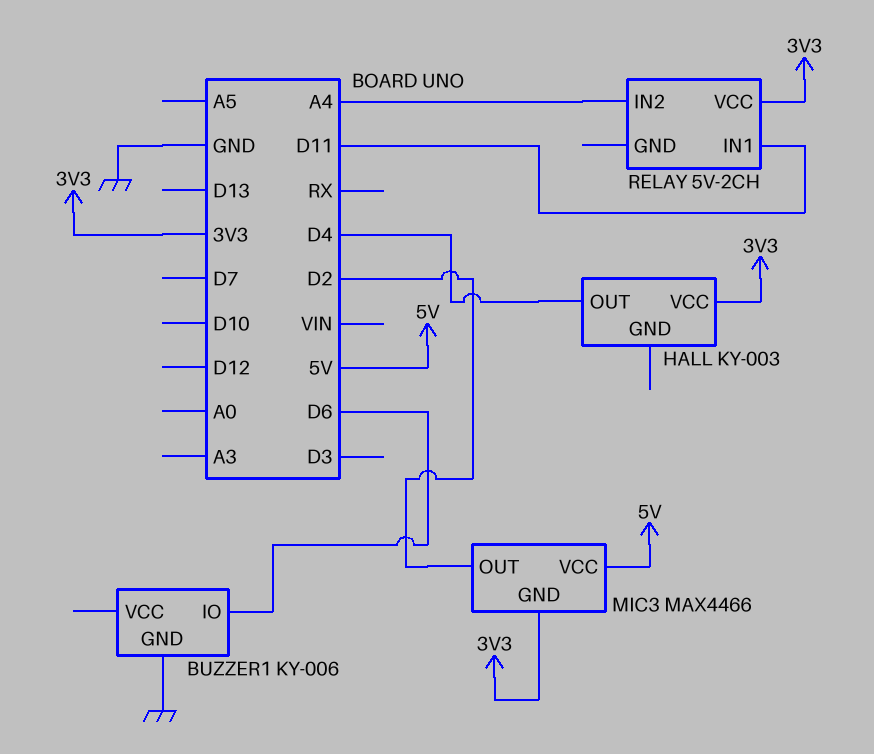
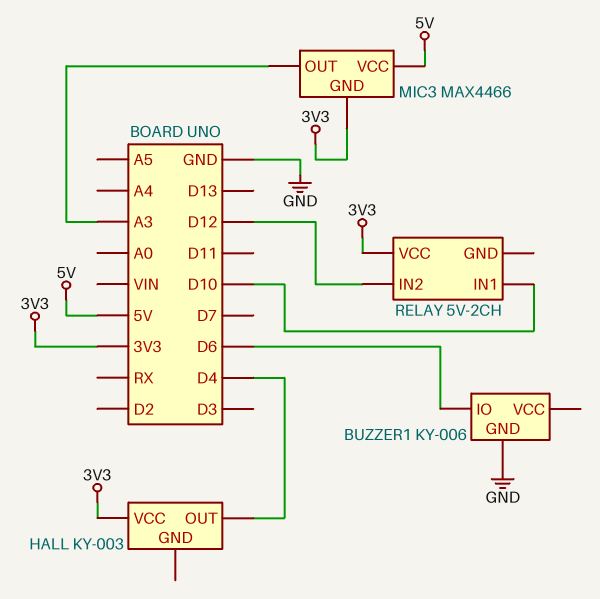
MIC3 pin OUT: D2 -> A3
RELAY pin IN1: D11 -> D10
RELAY pin IN2: A4 -> D12

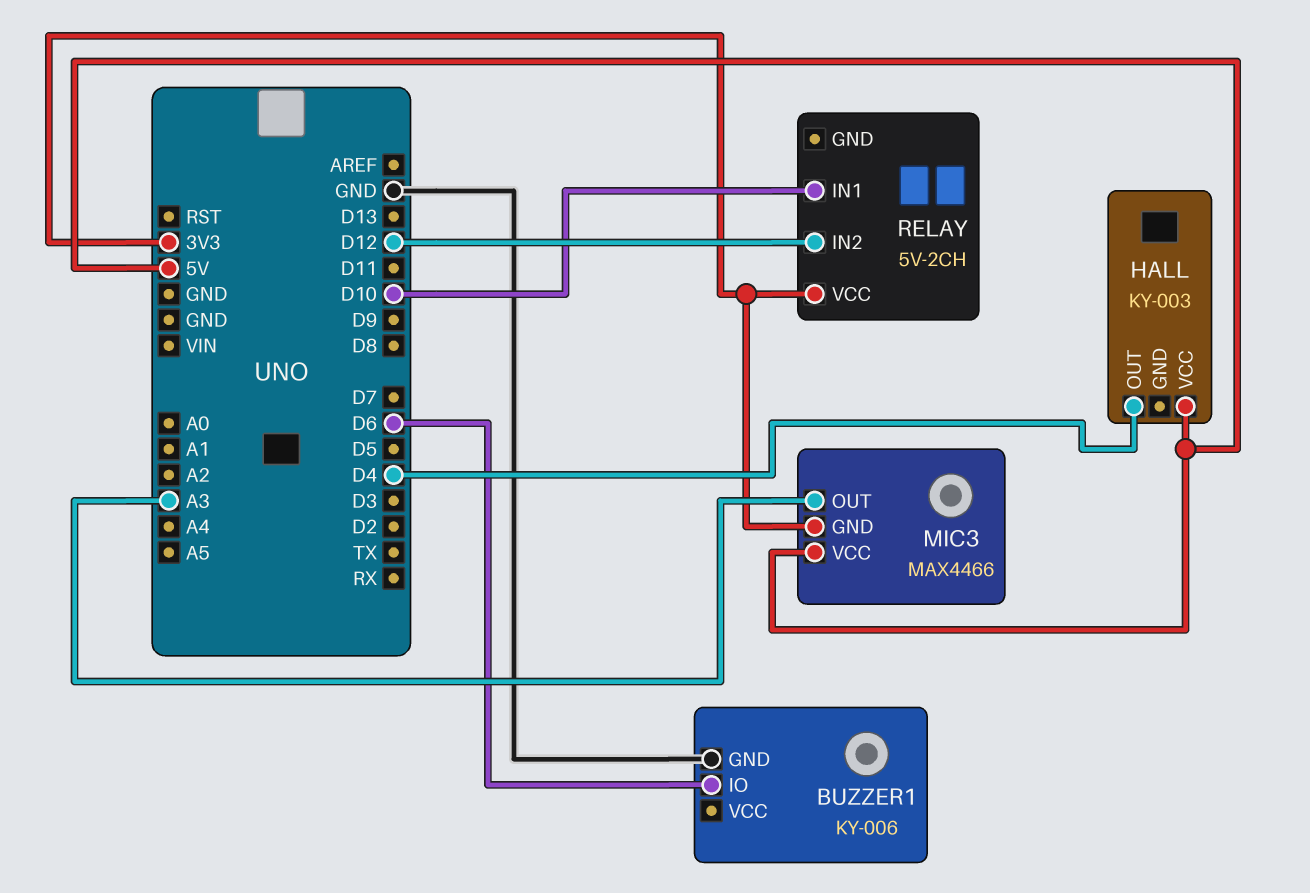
HALL pin VCC: 3V3 -> 5V

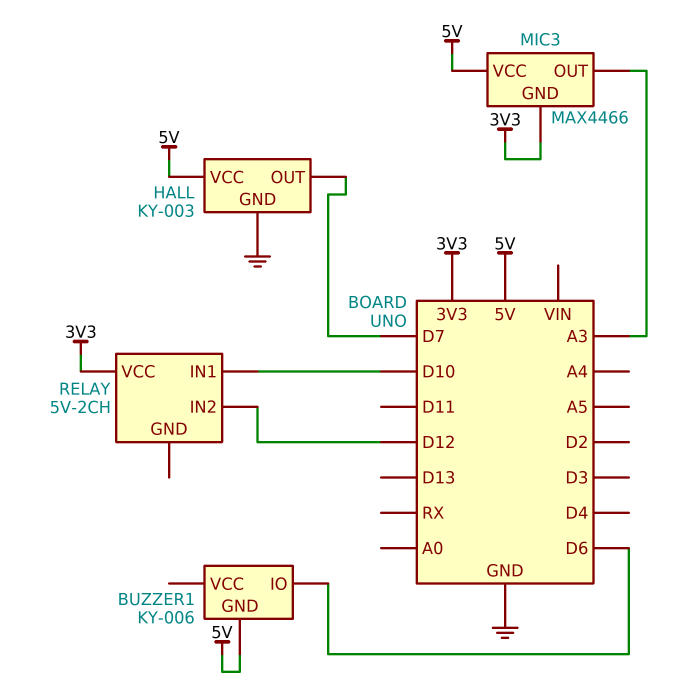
BUZZER1 pin GND: GND -> 5V
HALL pin GND: none -> GND
HALL pin OUT: D4 -> D7

